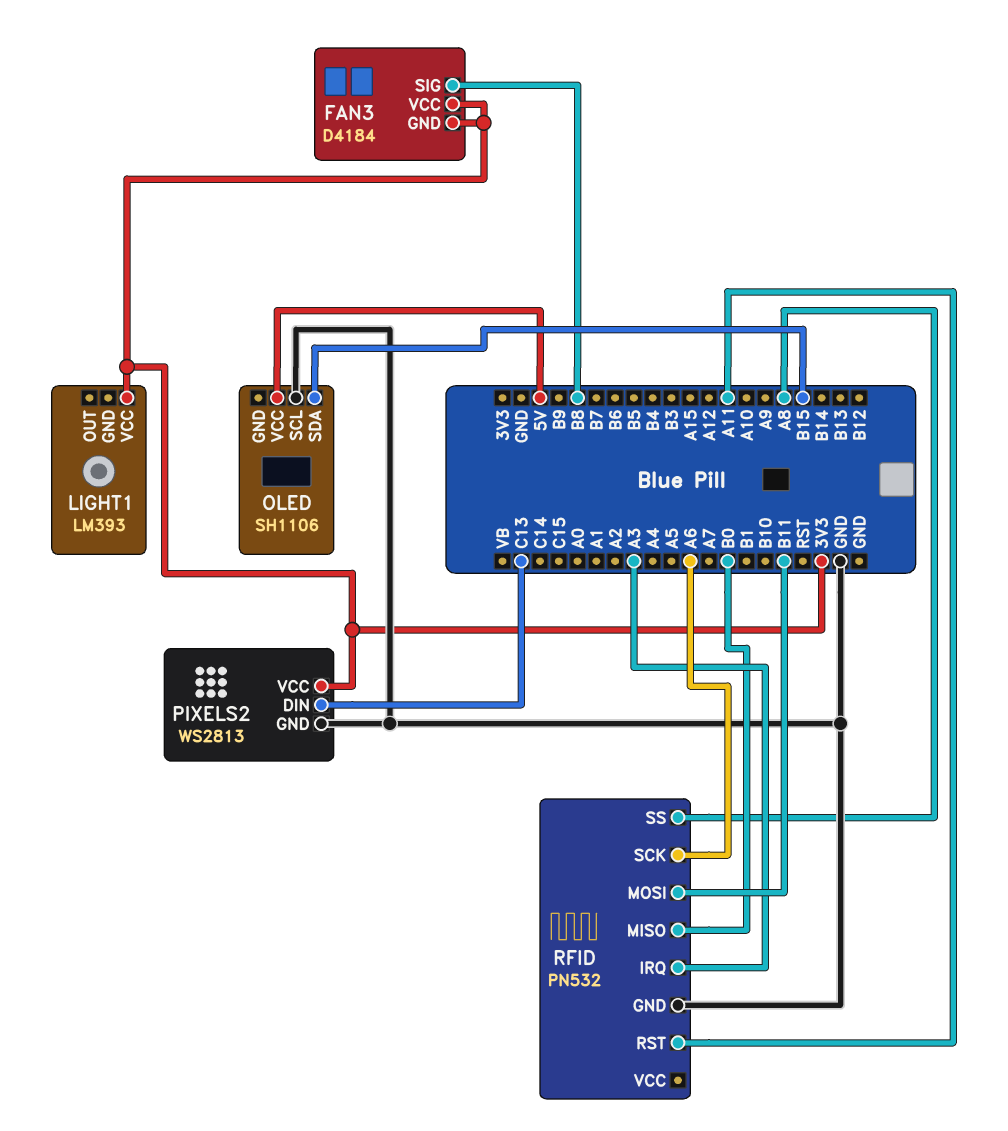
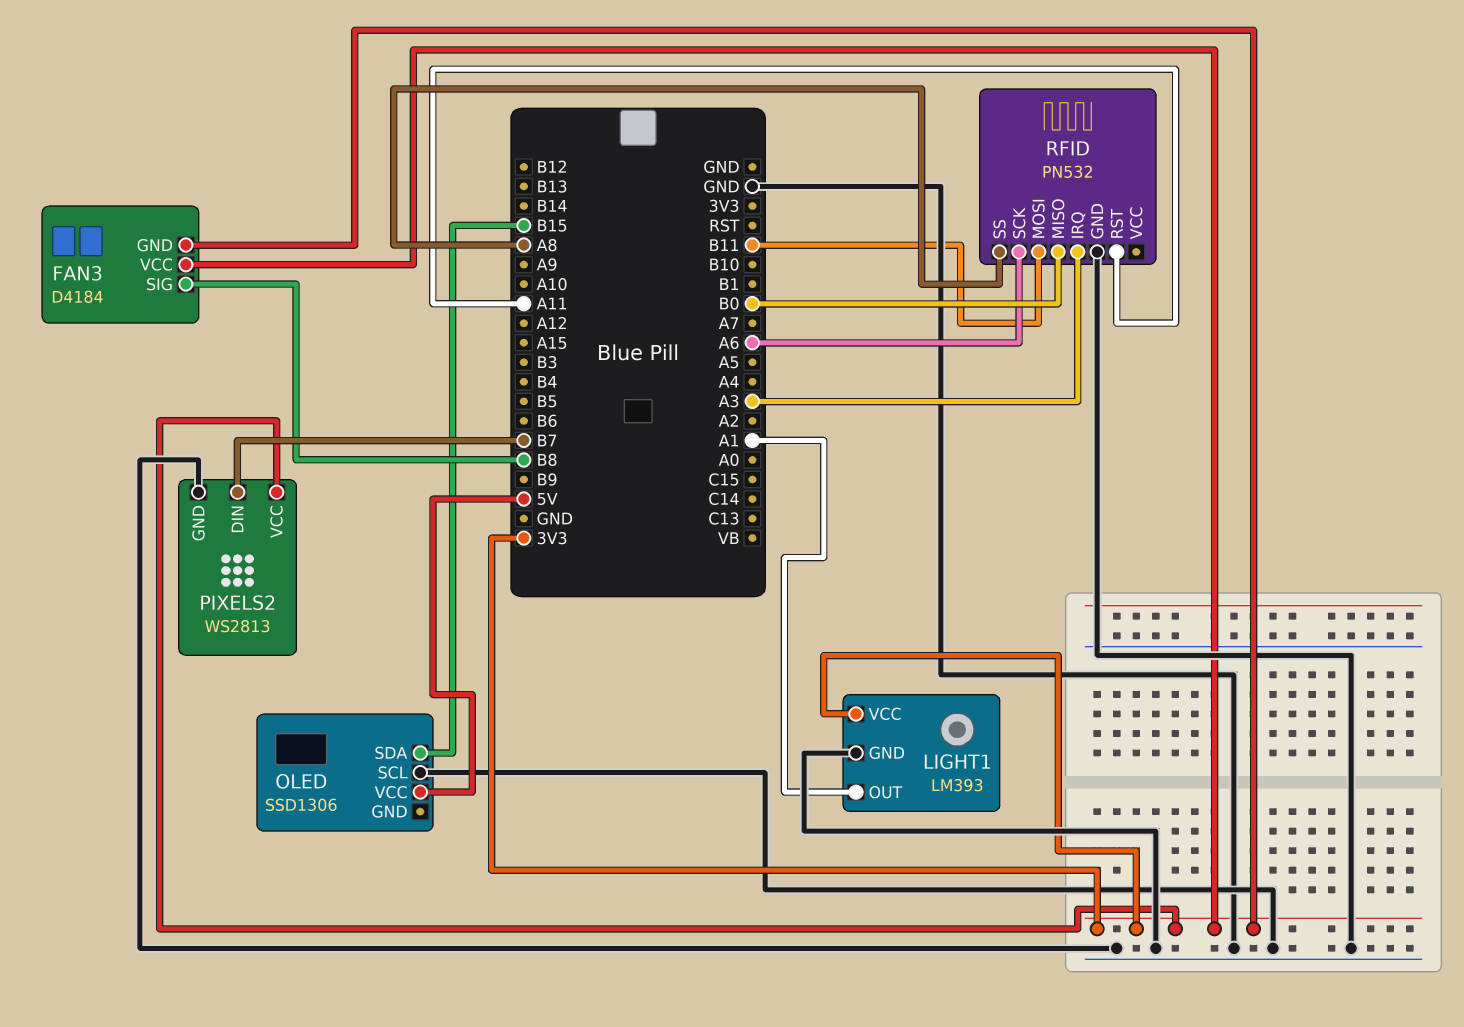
LIGHT1 pin GND: none -> GND
LIGHT1 pin OUT: none -> A1
OLED: SH1106 -> SSD1306
PIXELS2 pin DIN: C13 -> B7

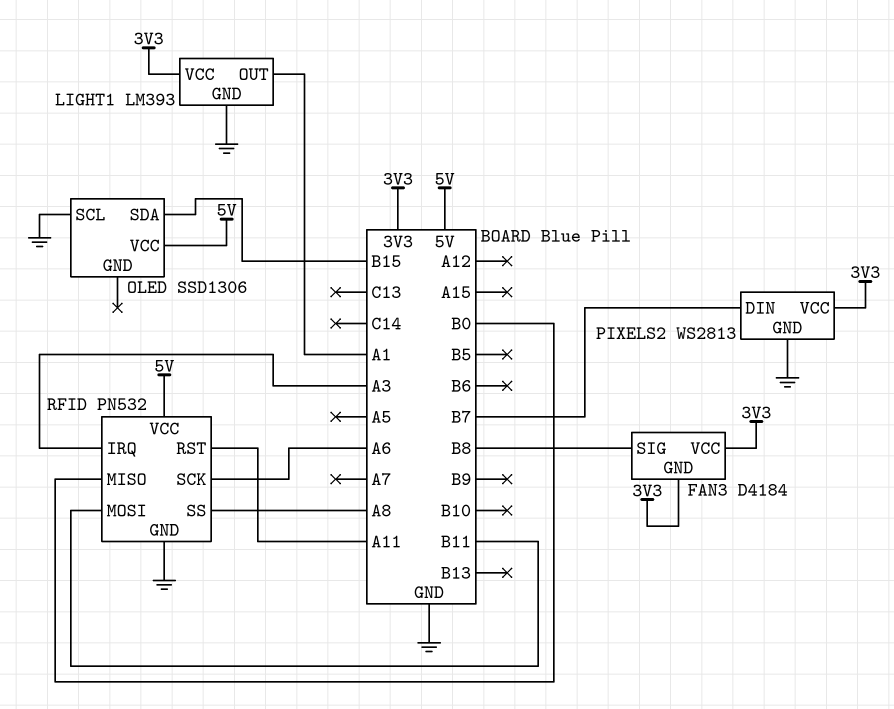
RFID pin VCC: none -> 5V

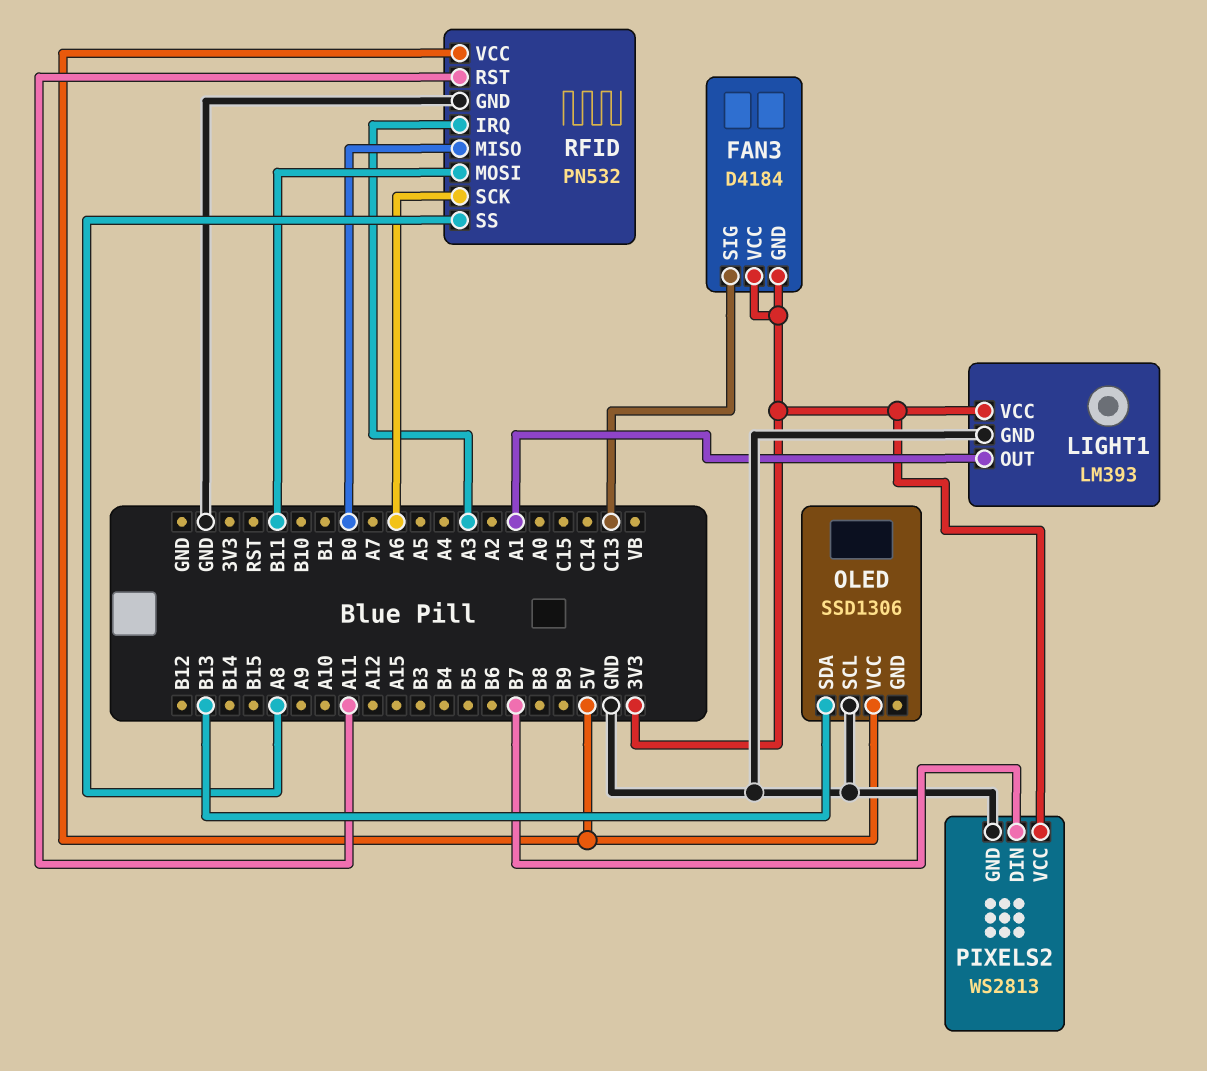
FAN3 pin SIG: B8 -> C13
OLED pin SDA: B15 -> B13

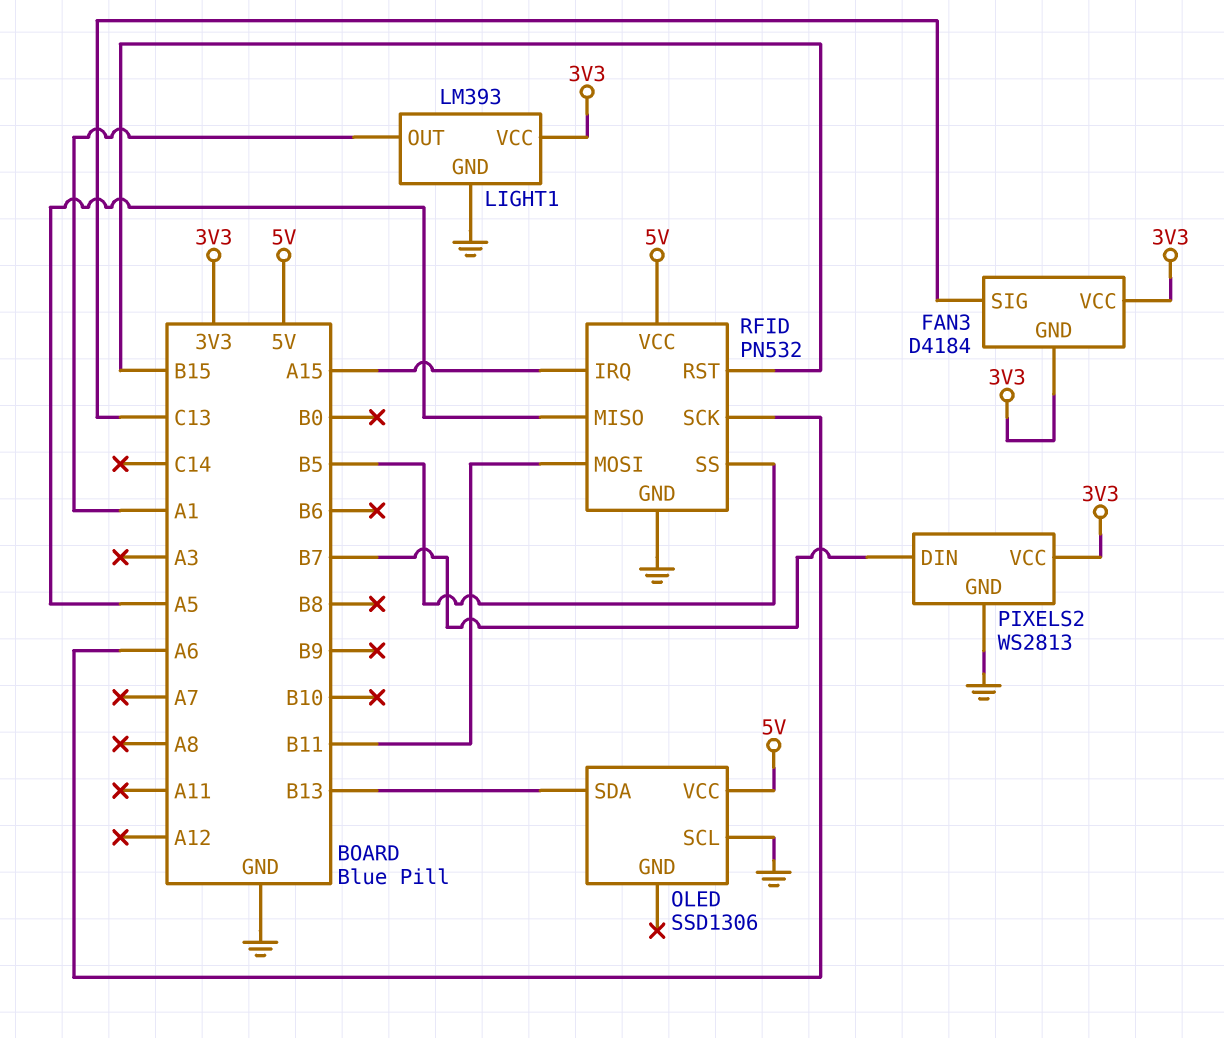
RFID pin IRQ: A3 -> A15
RFID pin MISO: B0 -> A5
RFID pin RST: A11 -> B15
RFID pin SS: A8 -> B5

